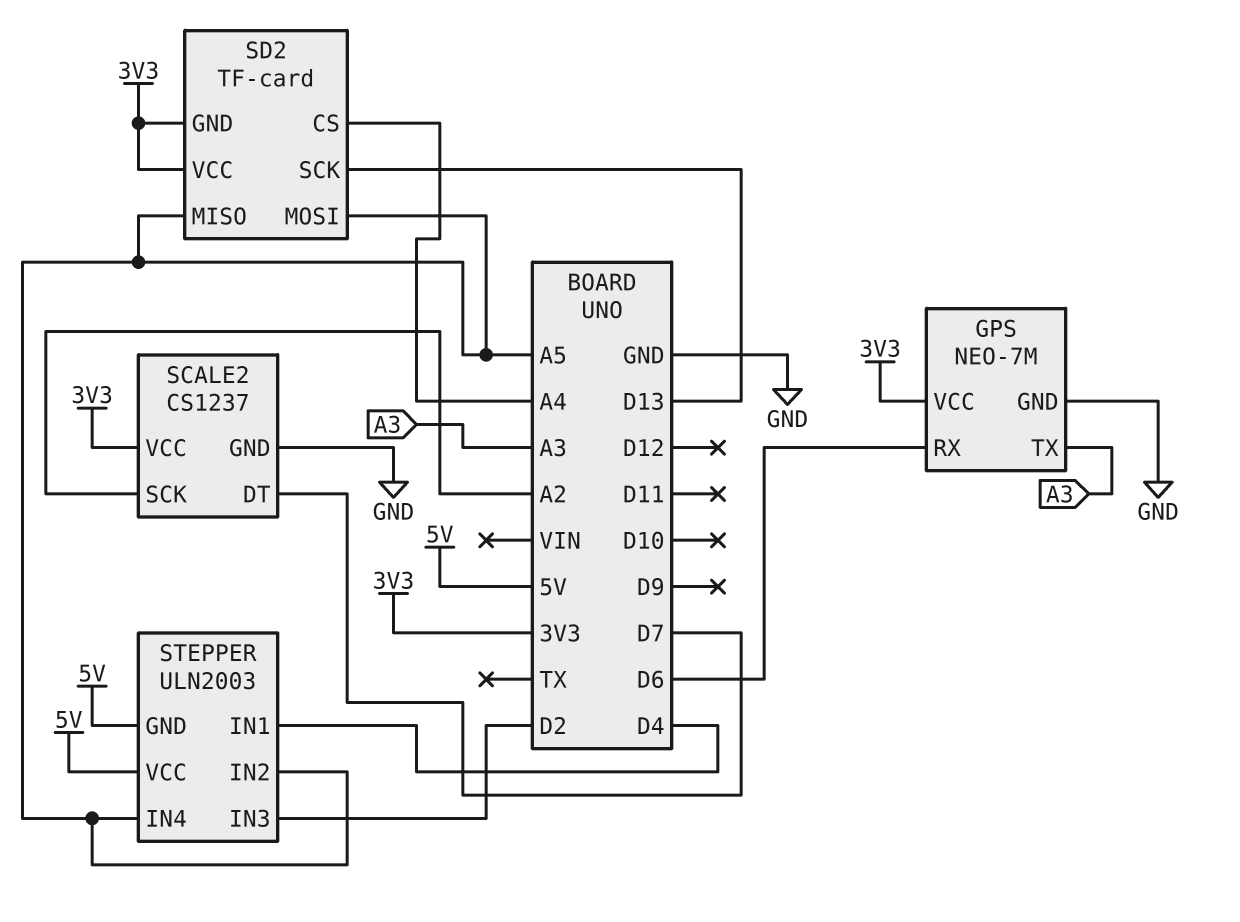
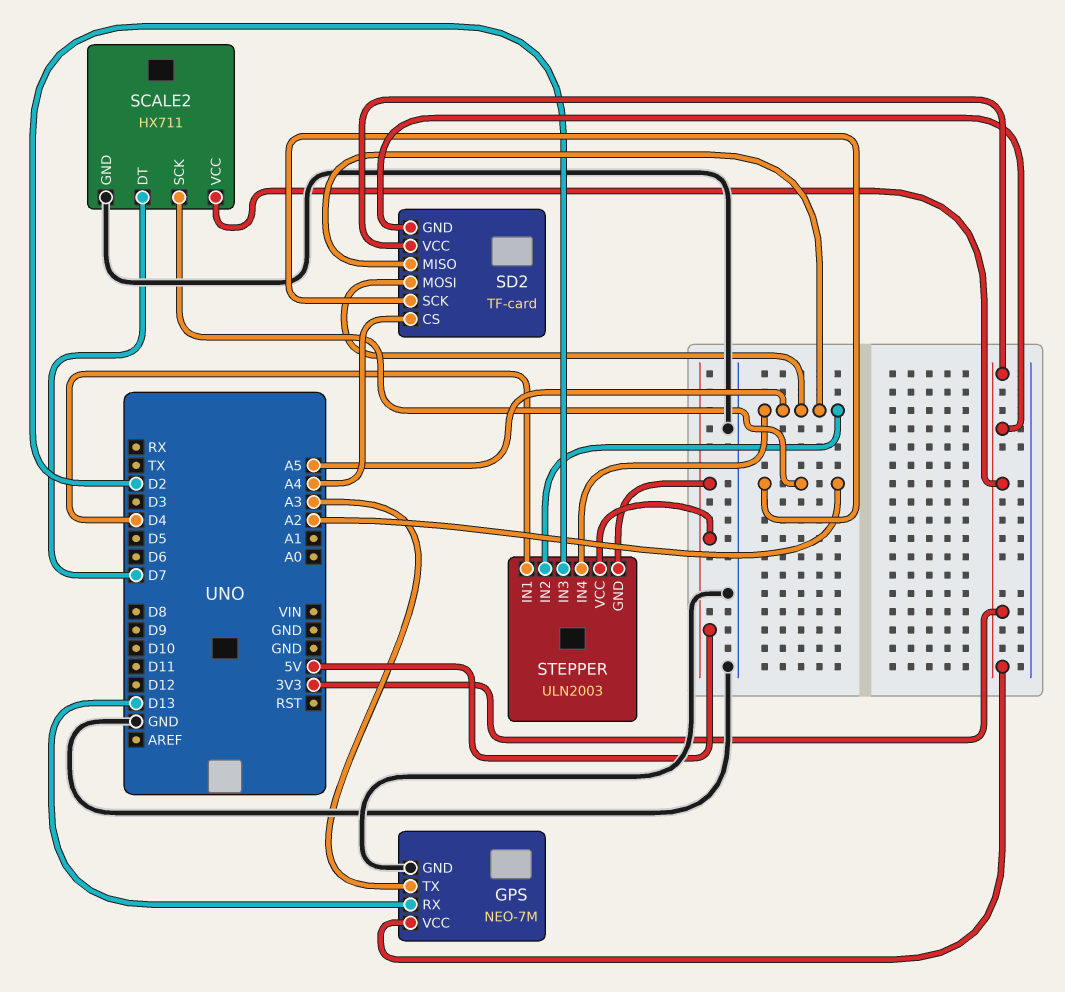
GPS pin RX: D6 -> D13
SCALE2: CS1237 -> HX711
SD2 pin SCK: D13 -> A2

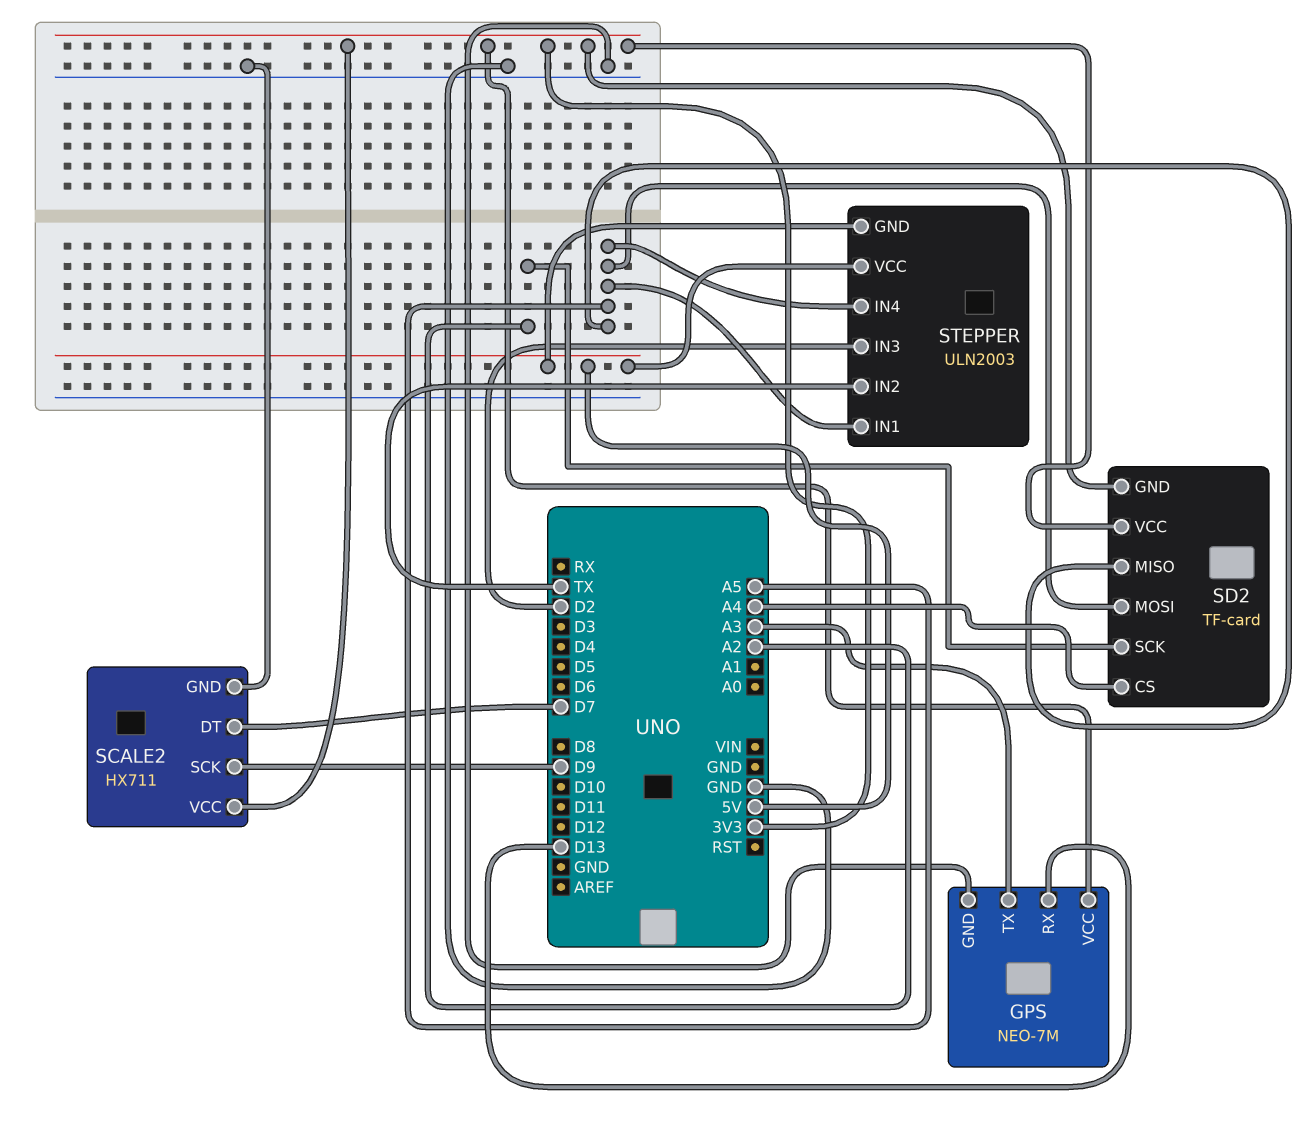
SCALE2 pin SCK: A2 -> D9
STEPPER pin IN1: D4 -> A5
STEPPER pin IN2: A5 -> TX

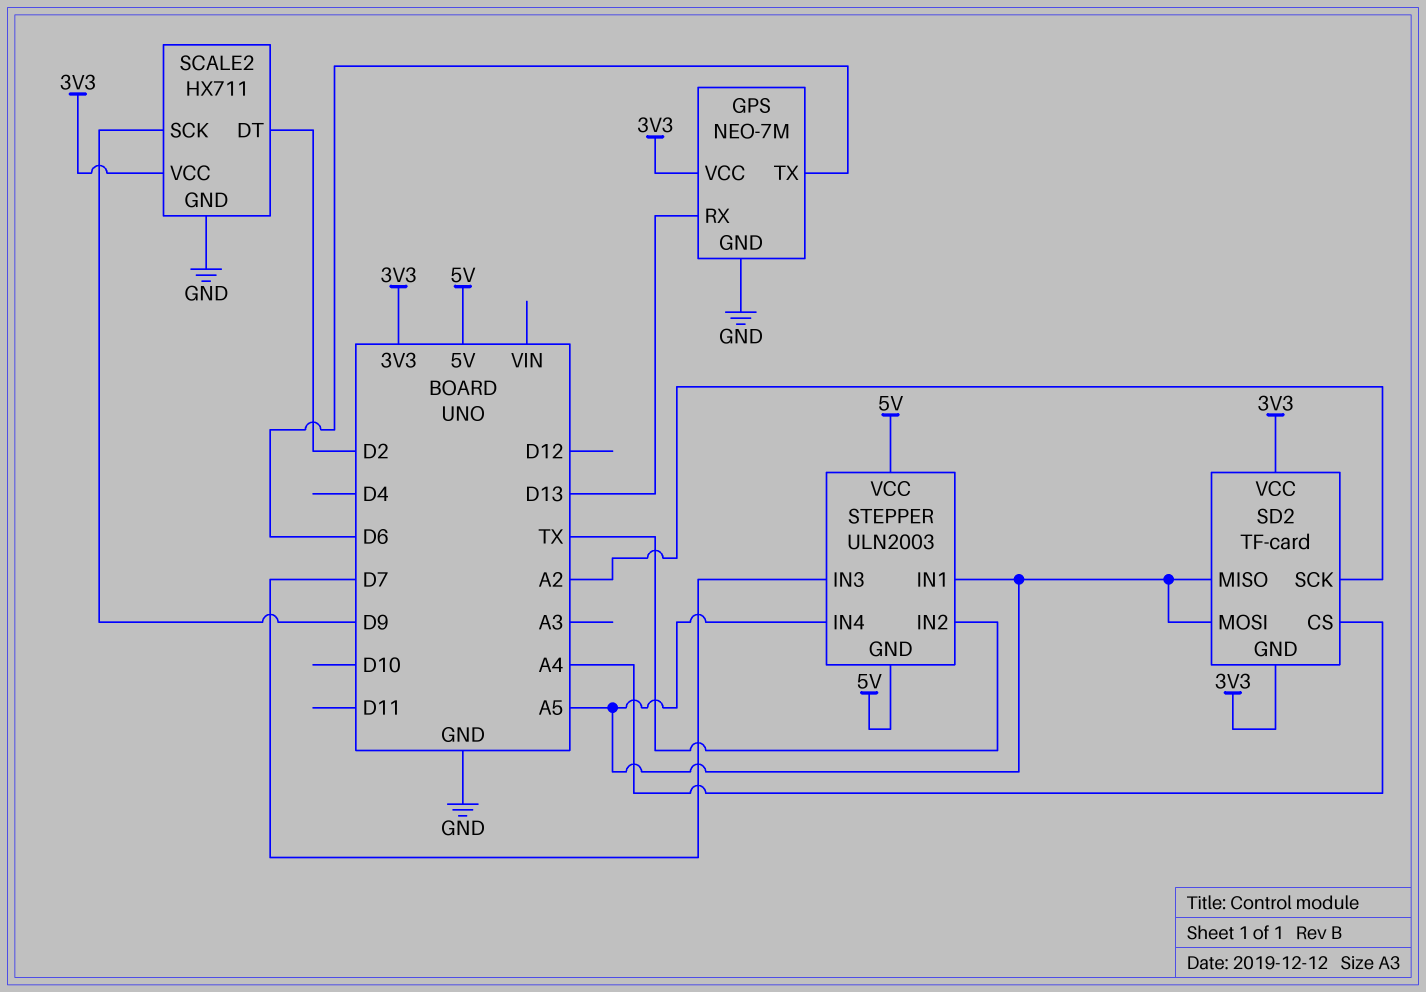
GPS pin TX: A3 -> D6
SCALE2 pin DT: D7 -> D2
STEPPER pin IN3: D2 -> D7

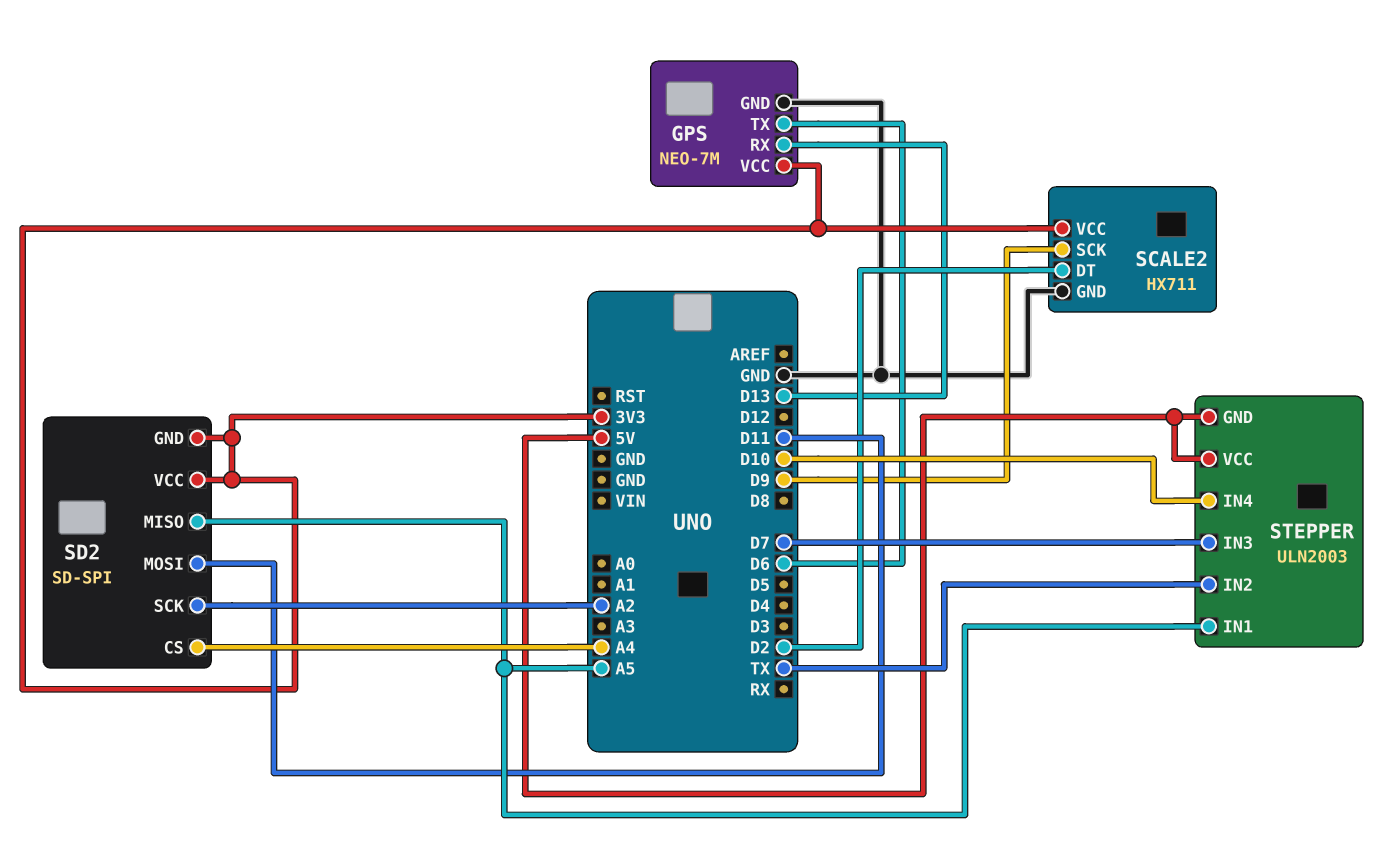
SD2: TF-card -> SD-SPI
SD2 pin MOSI: A5 -> D11
STEPPER pin IN4: A5 -> D10

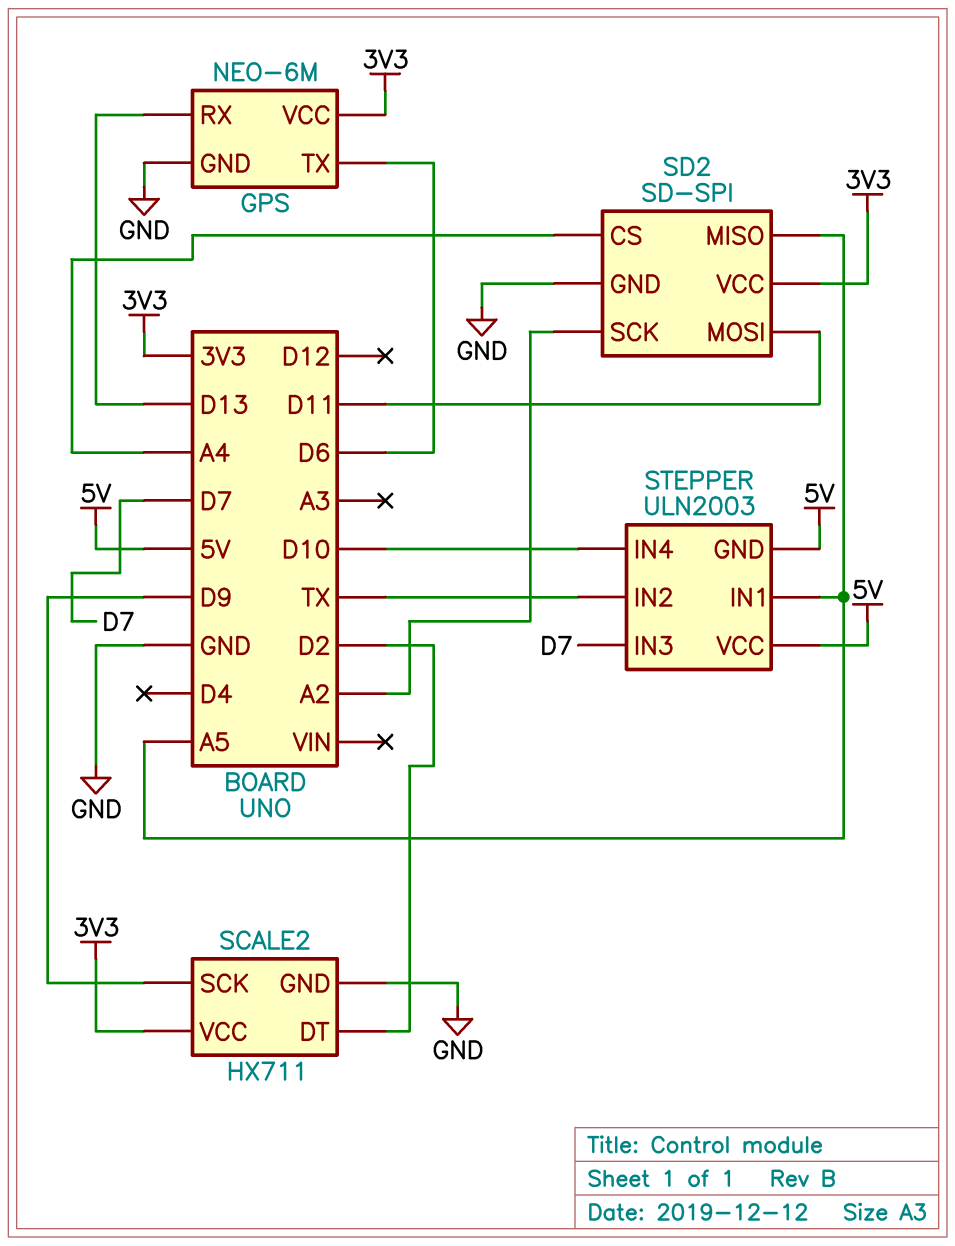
GPS: NEO-7M -> NEO-6M
SD2 pin GND: 3V3 -> GND

